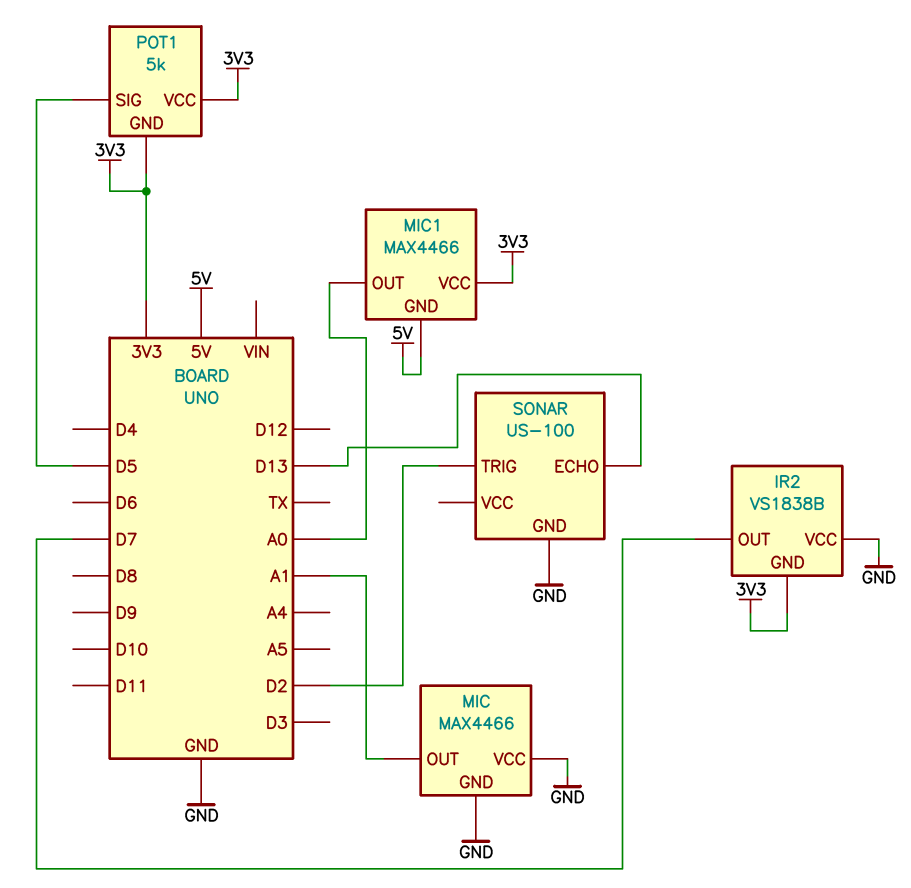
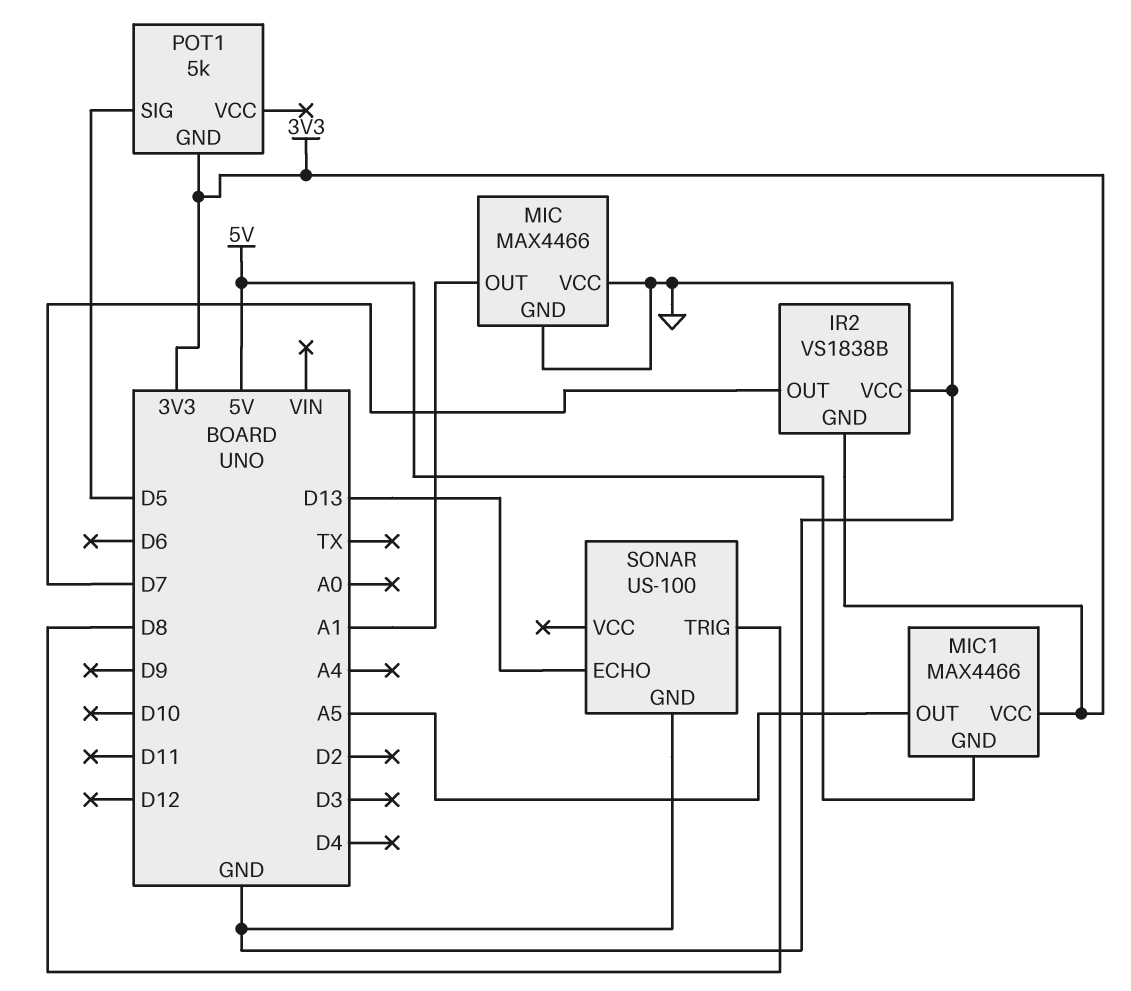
MIC1 pin OUT: A0 -> A5
POT1 pin VCC: 3V3 -> none
SONAR pin TRIG: D2 -> D8

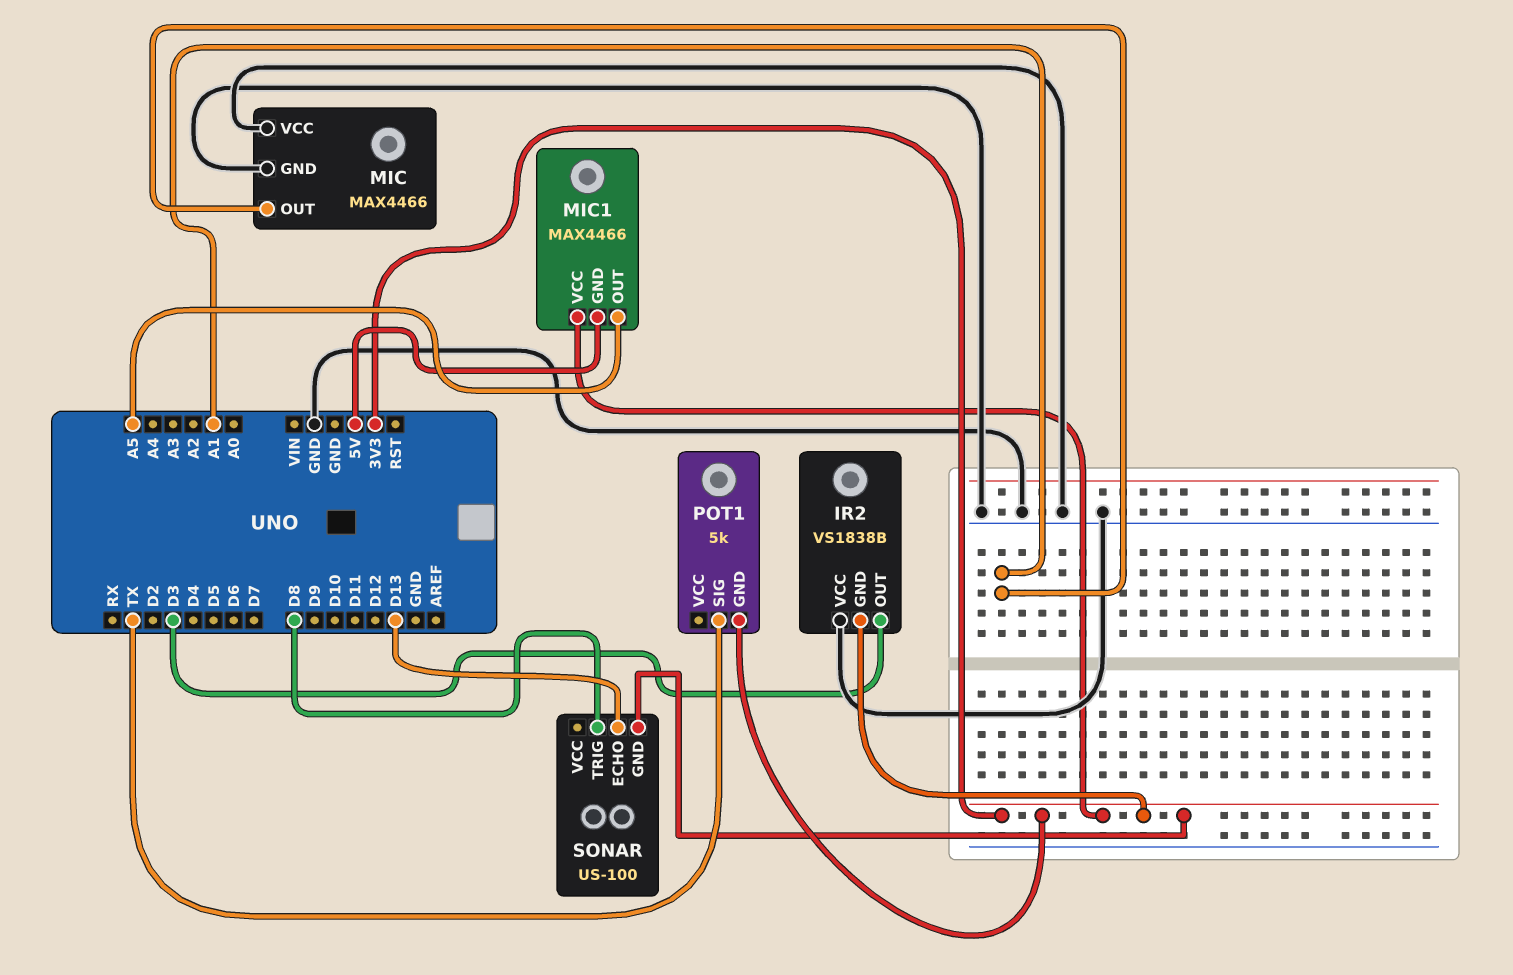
IR2 pin OUT: D7 -> D3
POT1 pin SIG: D5 -> TX
SONAR pin GND: GND -> 3V3

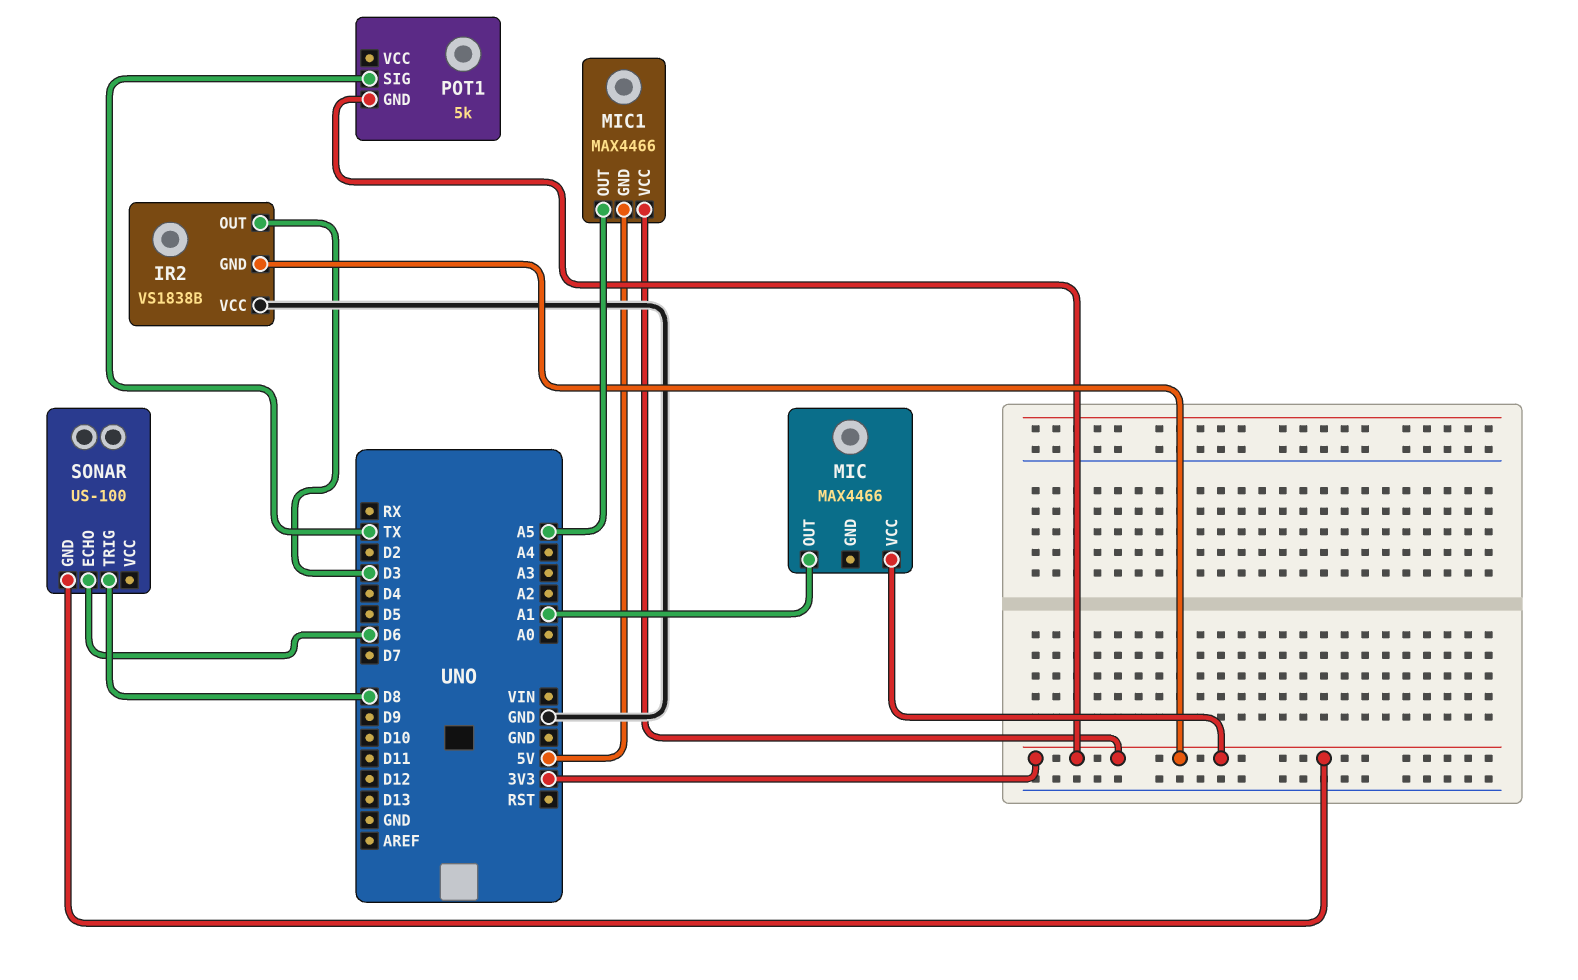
MIC pin GND: GND -> none
MIC pin VCC: GND -> 3V3
SONAR pin ECHO: D13 -> D6

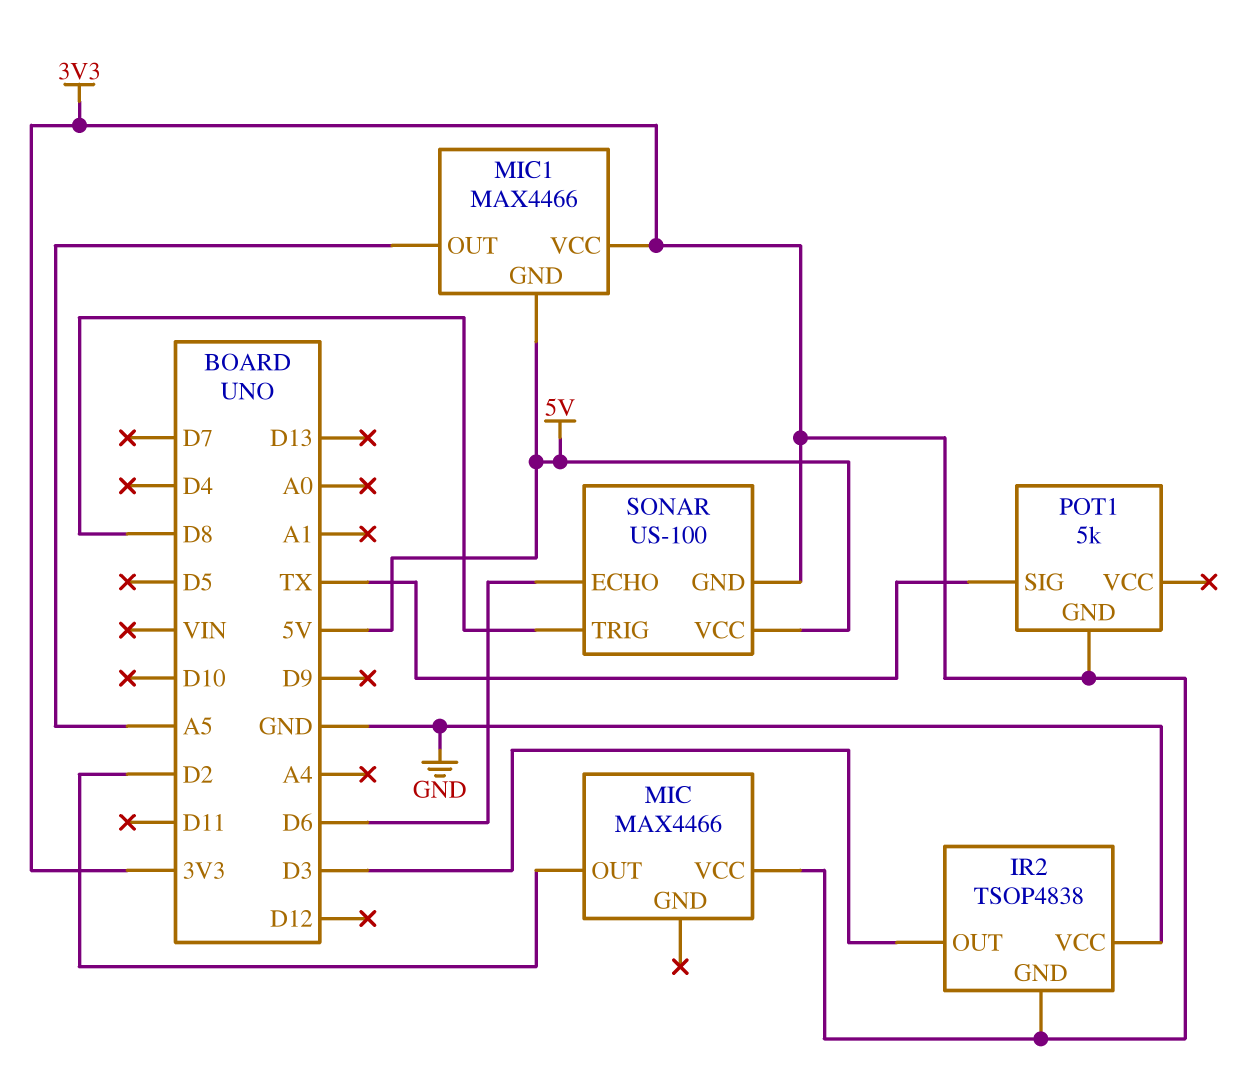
IR2: VS1838B -> TSOP4838
MIC pin OUT: A1 -> D2
SONAR pin VCC: none -> 5V

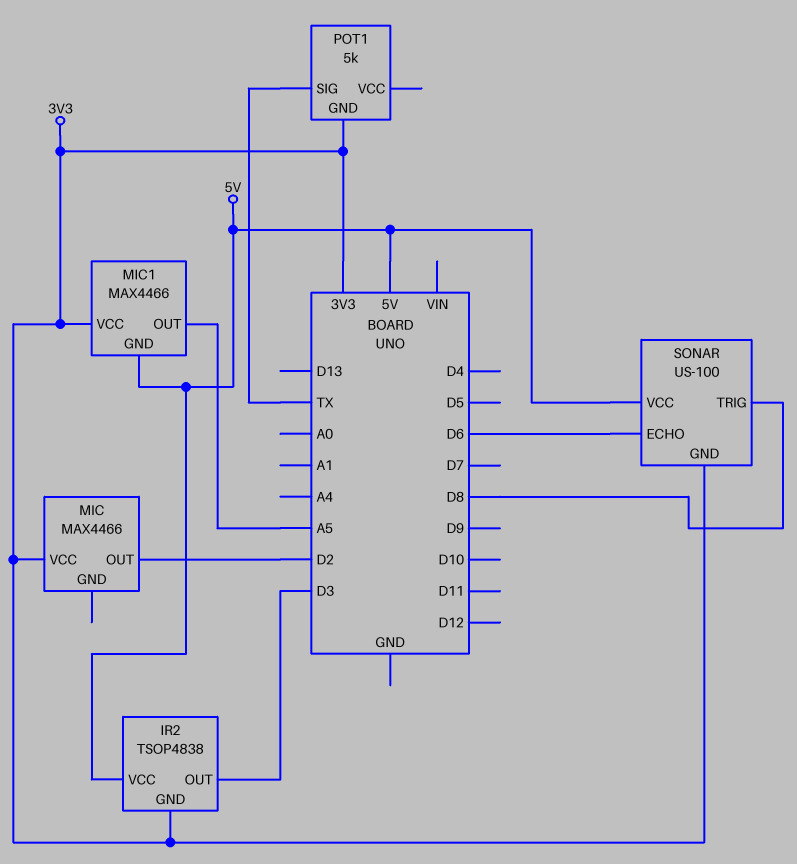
IR2 pin VCC: GND -> 5V

